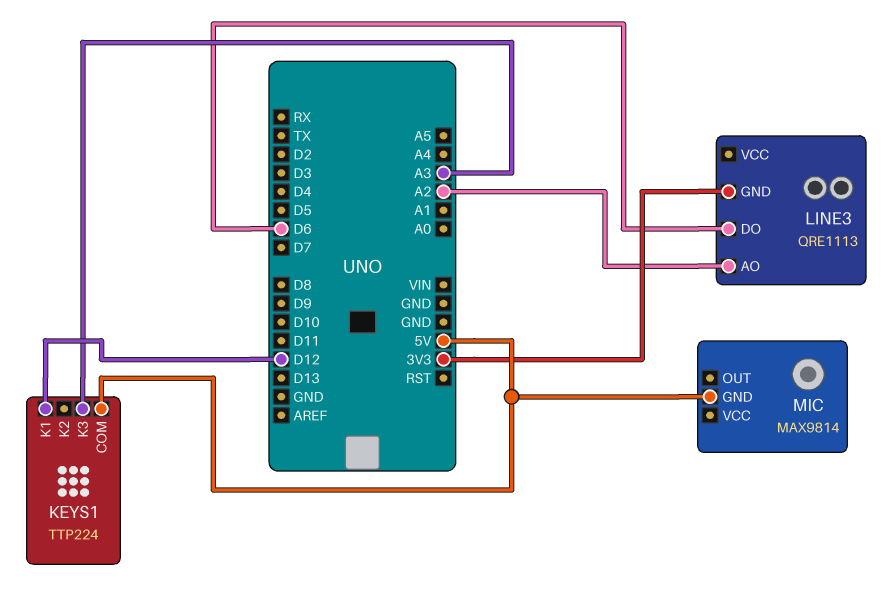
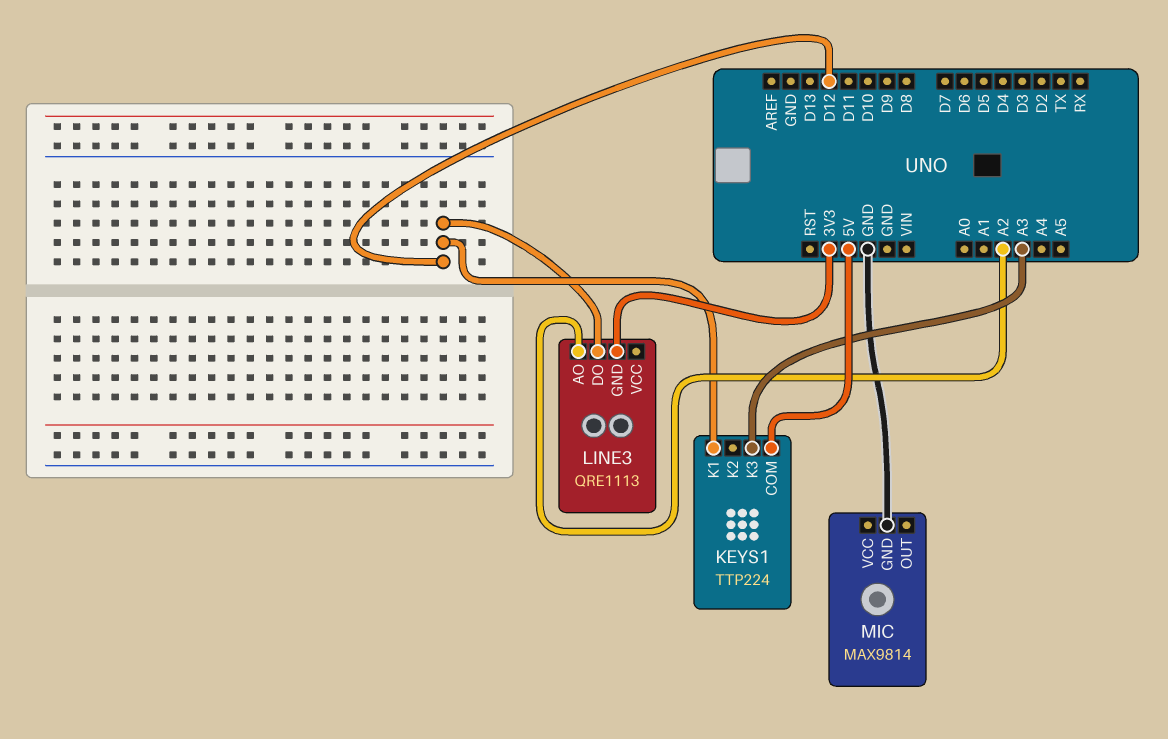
LINE3 pin DO: D6 -> D12
MIC pin GND: 5V -> GND

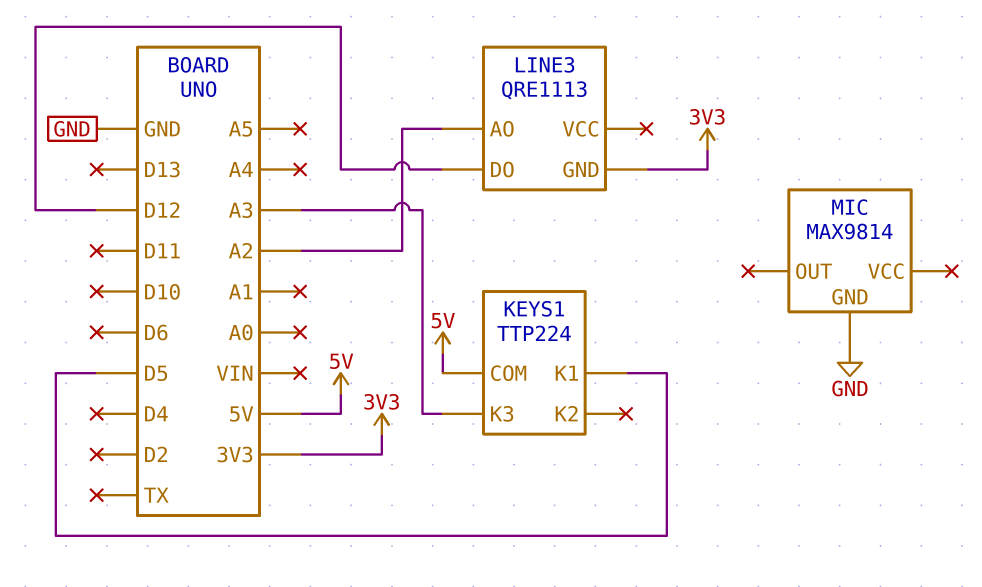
KEYS1 pin K1: D12 -> D5

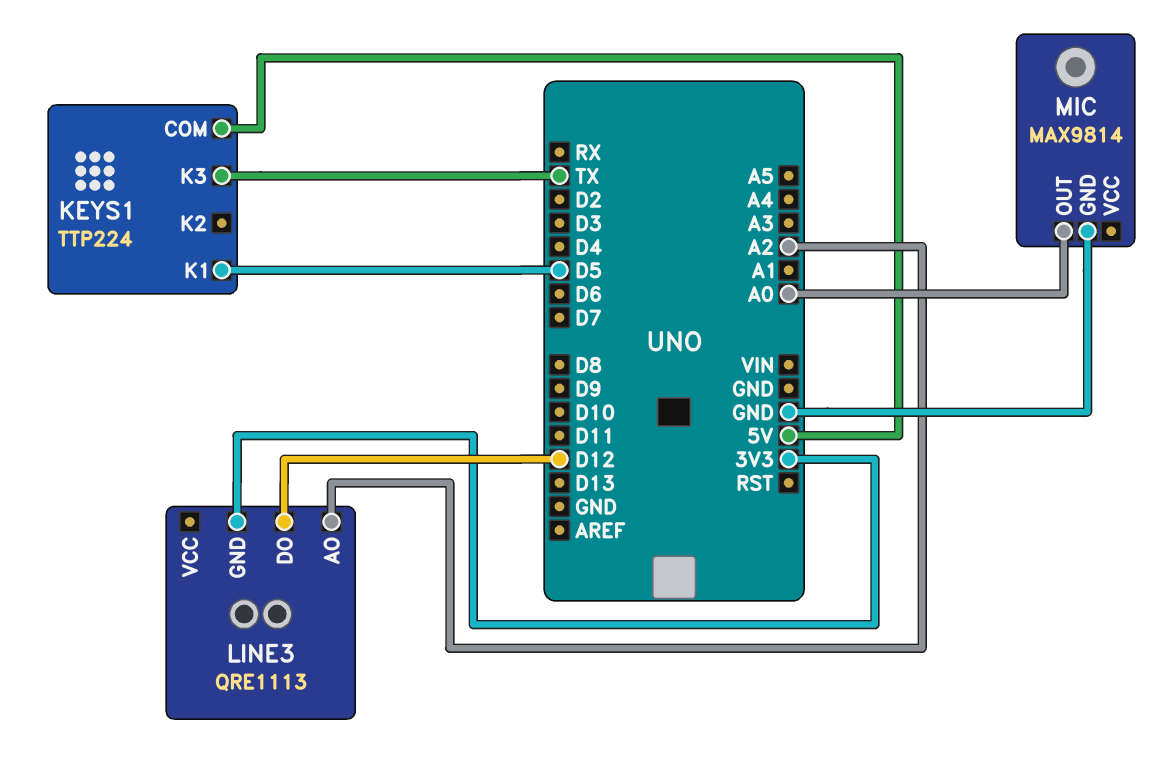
KEYS1 pin K3: A3 -> TX
MIC pin OUT: none -> A0

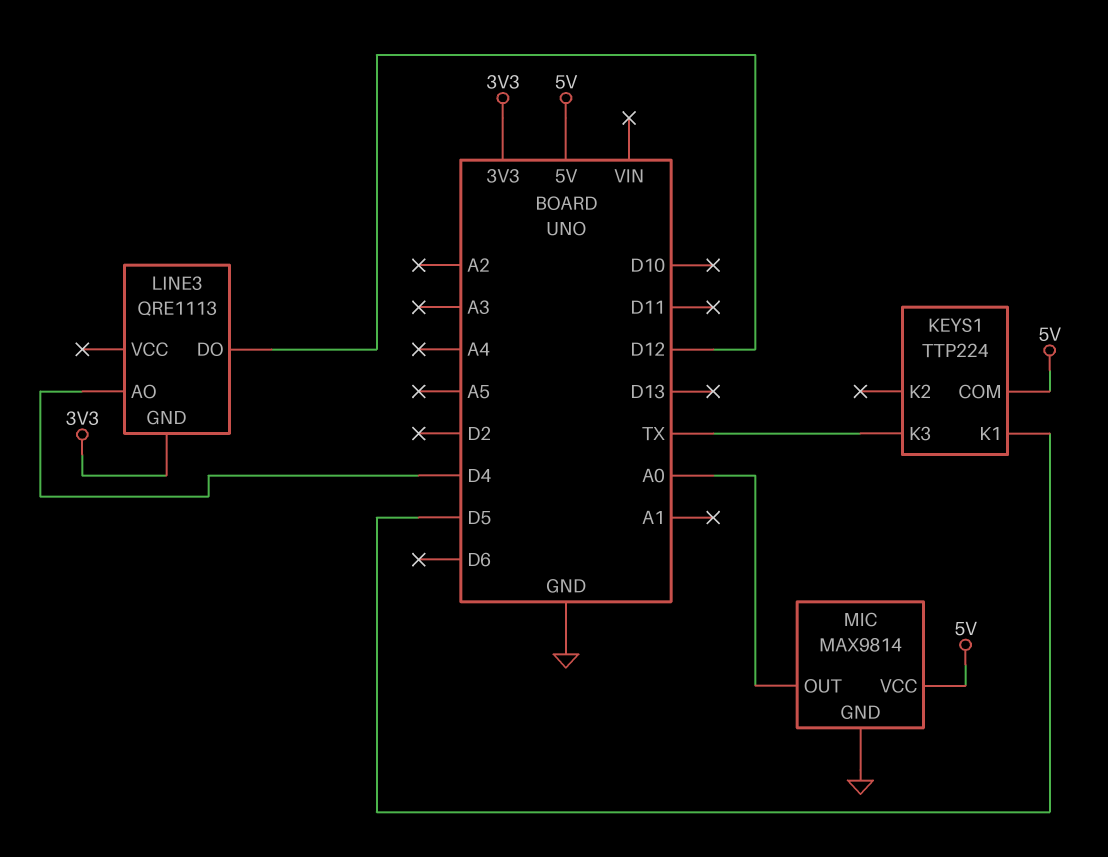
LINE3 pin AO: A2 -> D4
MIC pin VCC: none -> 5V

